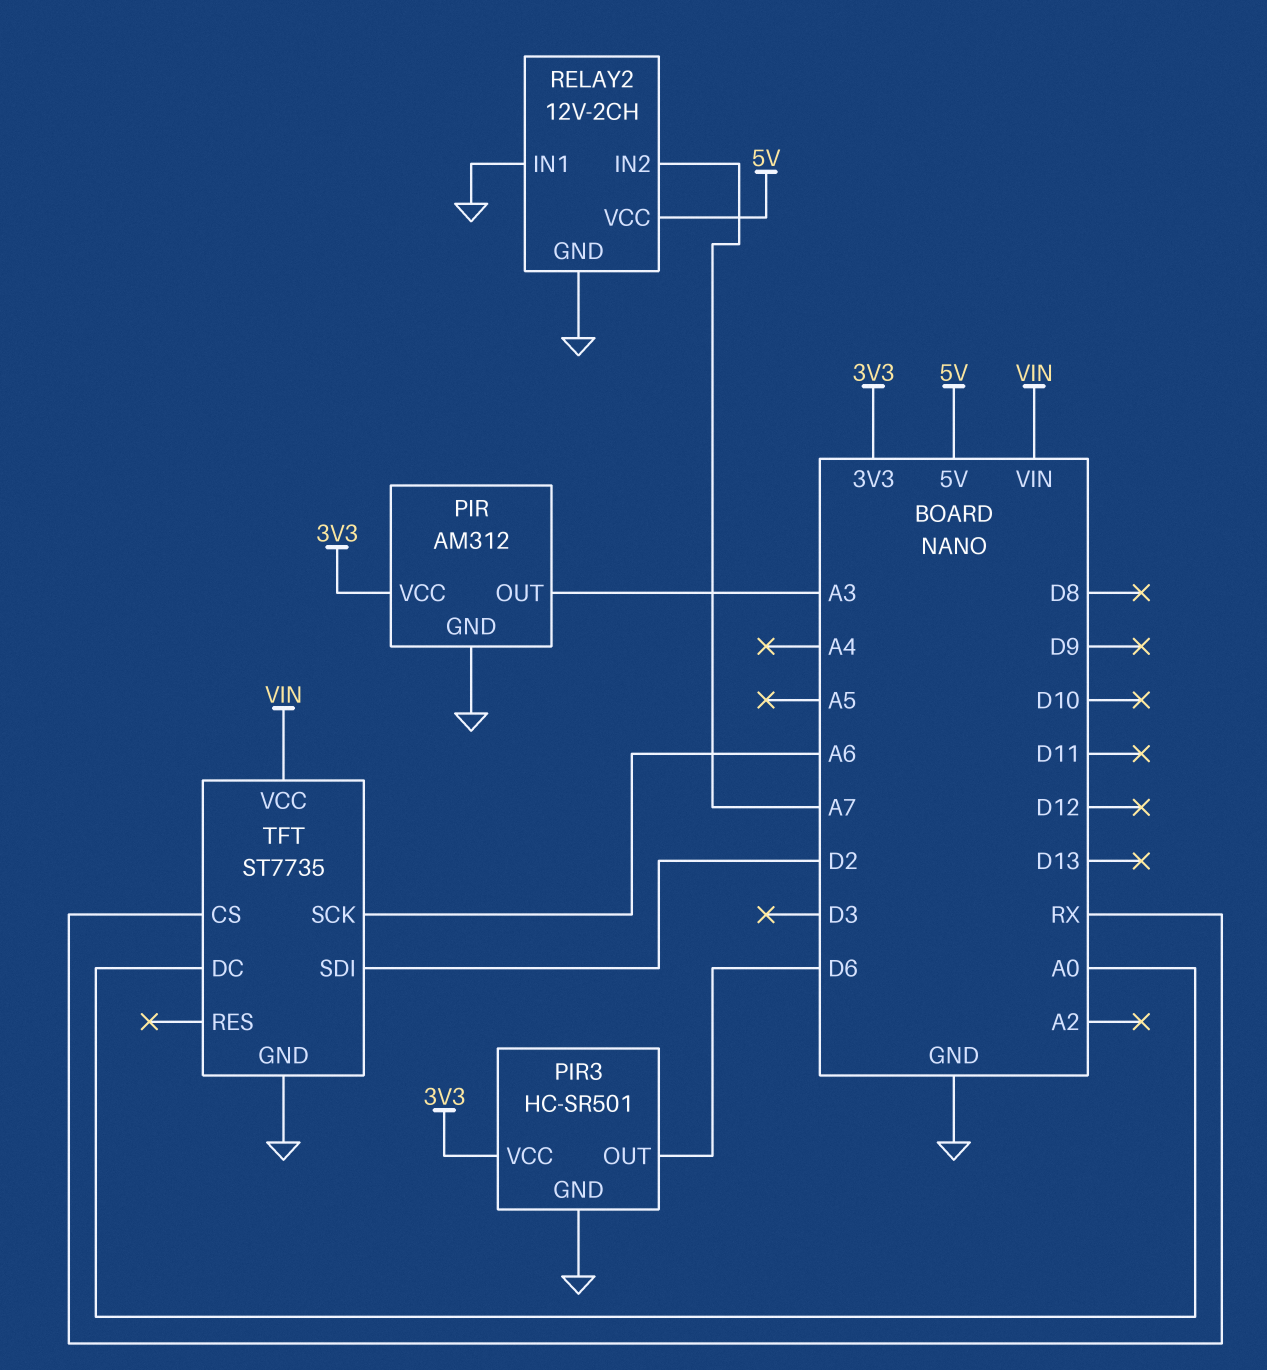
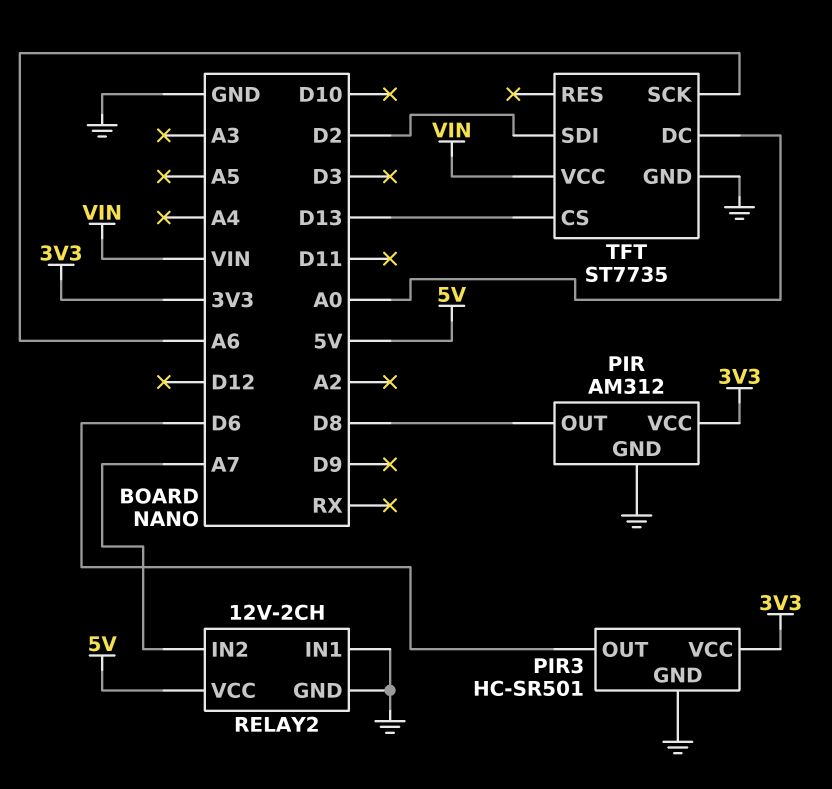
PIR pin OUT: A3 -> D8
TFT pin CS: RX -> D13

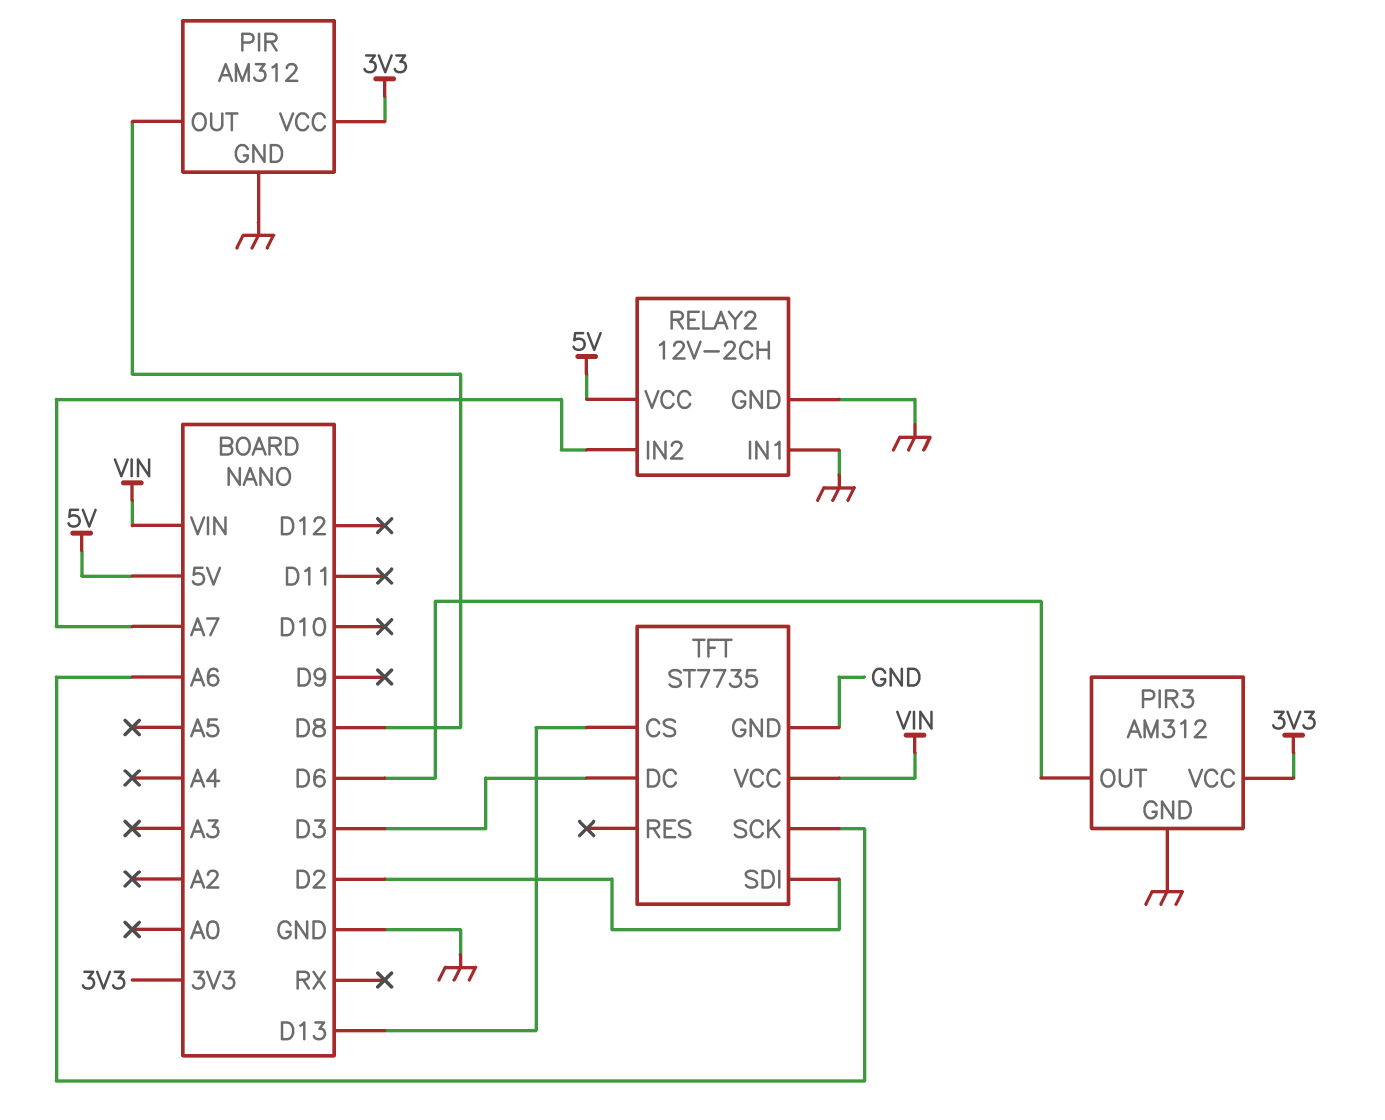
PIR3: HC-SR501 -> AM312
TFT pin DC: A0 -> D3

